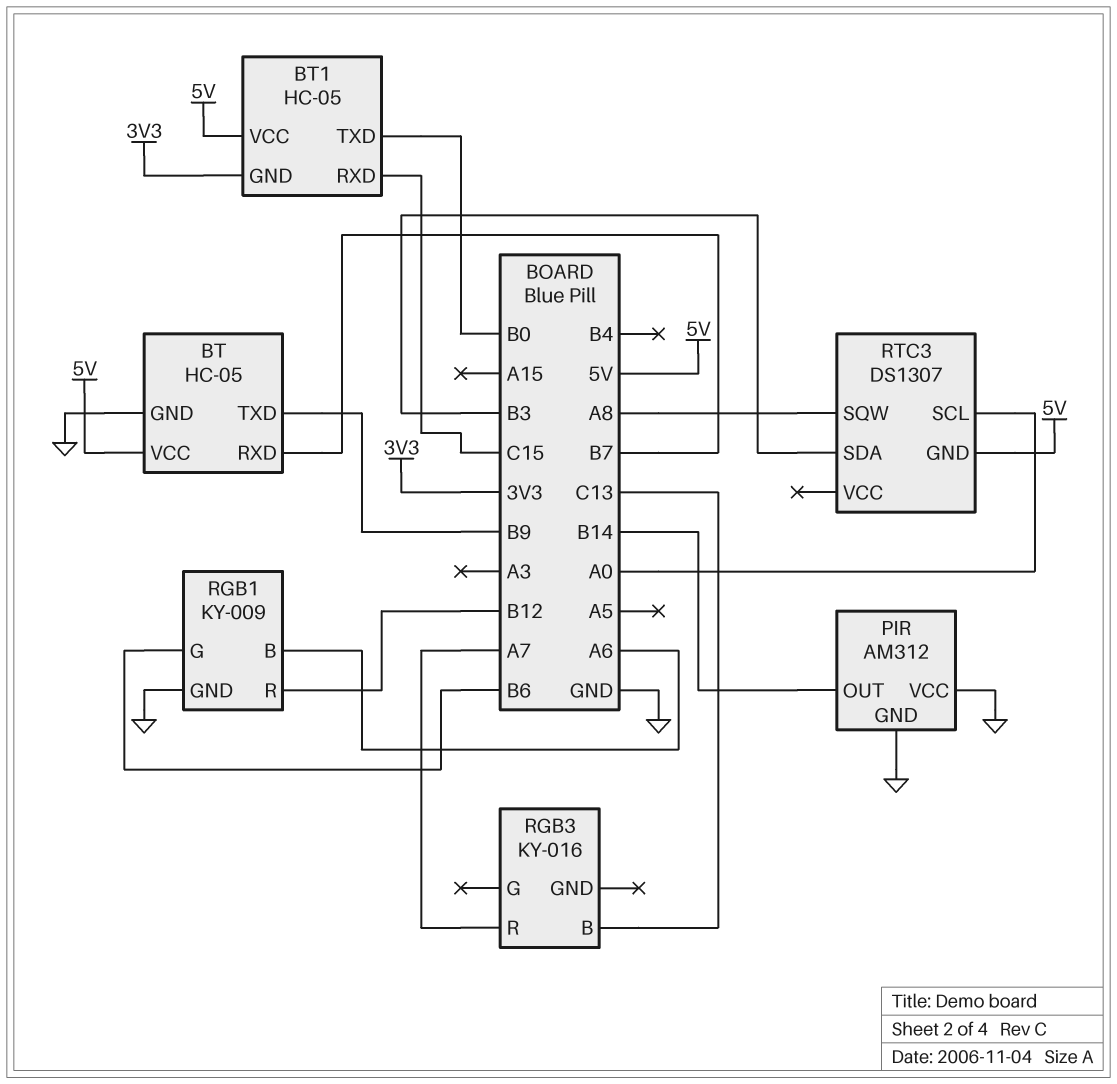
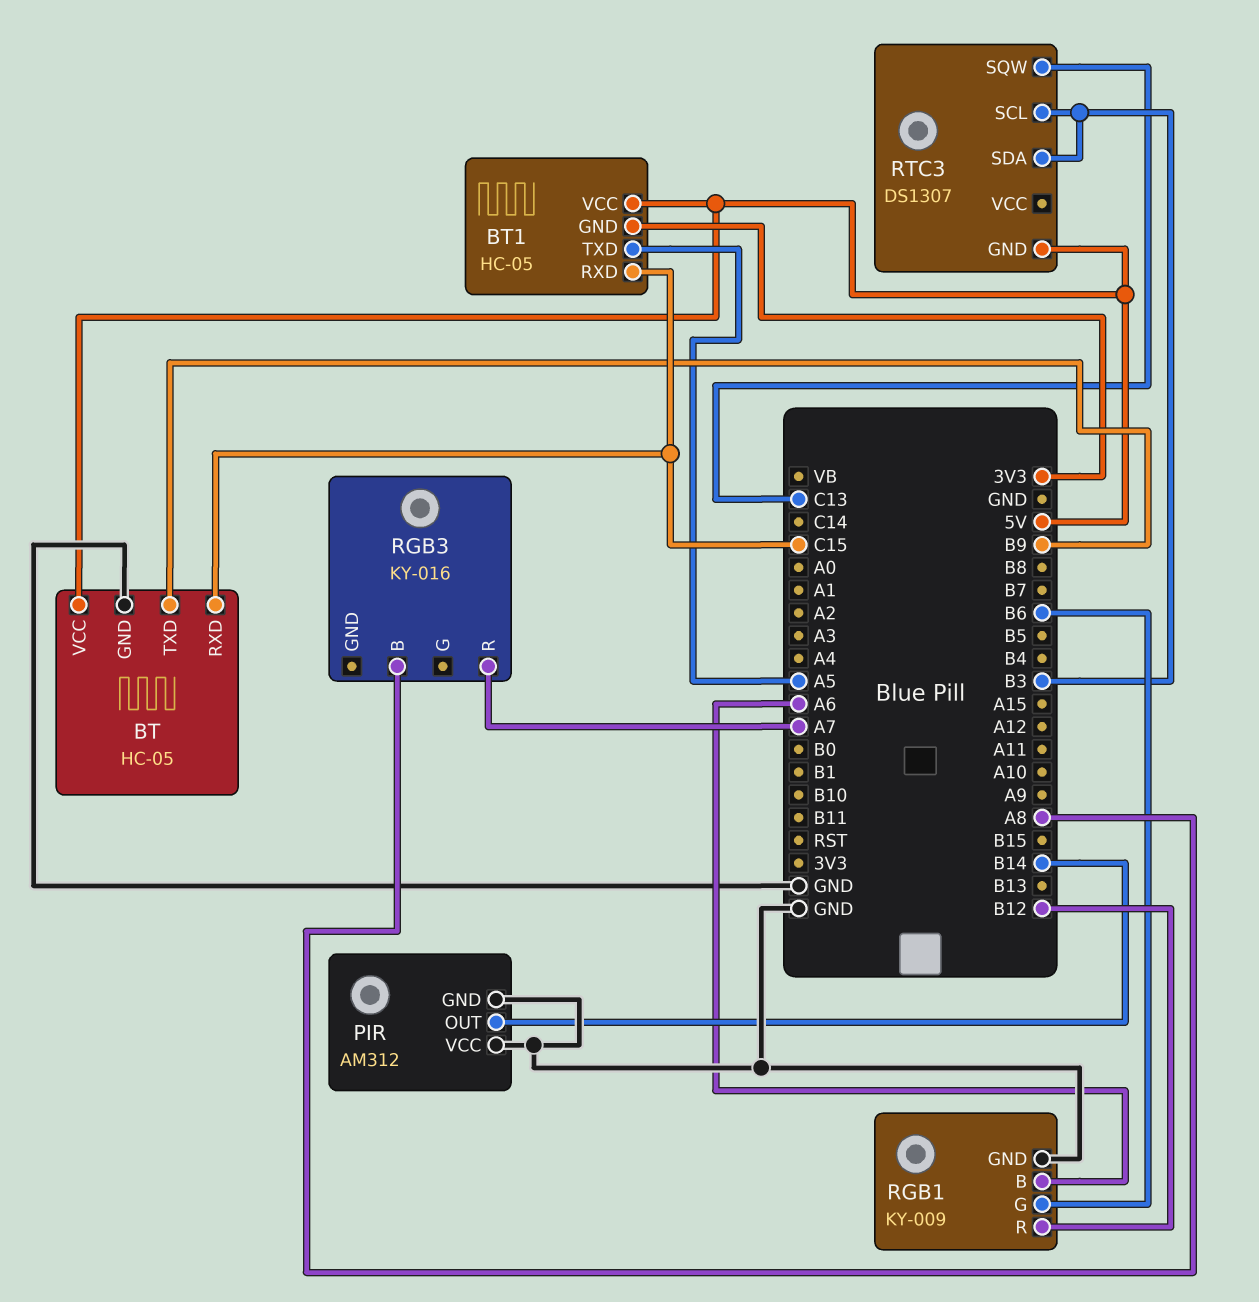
BT pin RXD: B7 -> C15
BT1 pin TXD: B0 -> A5
RGB3 pin B: C13 -> A8
RTC3 pin SCL: A0 -> B3
RTC3 pin SQW: A8 -> C13

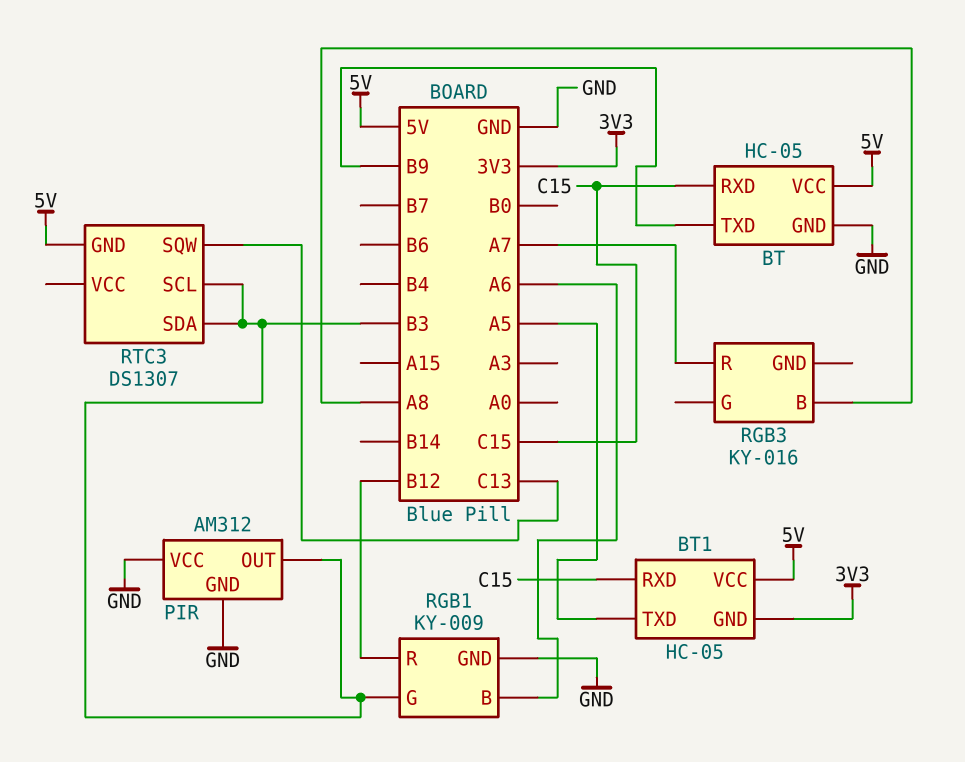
PIR pin OUT: B14 -> B3
RGB1 pin G: B6 -> B3

